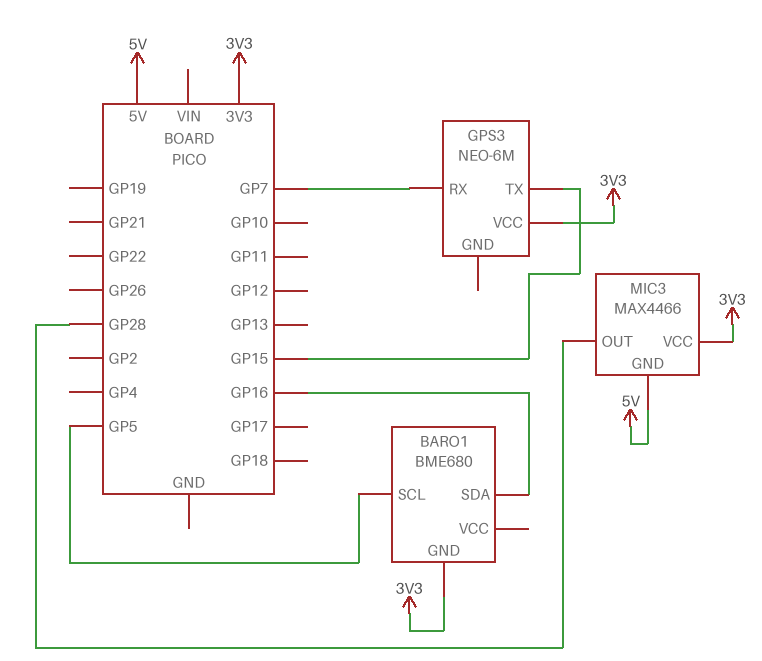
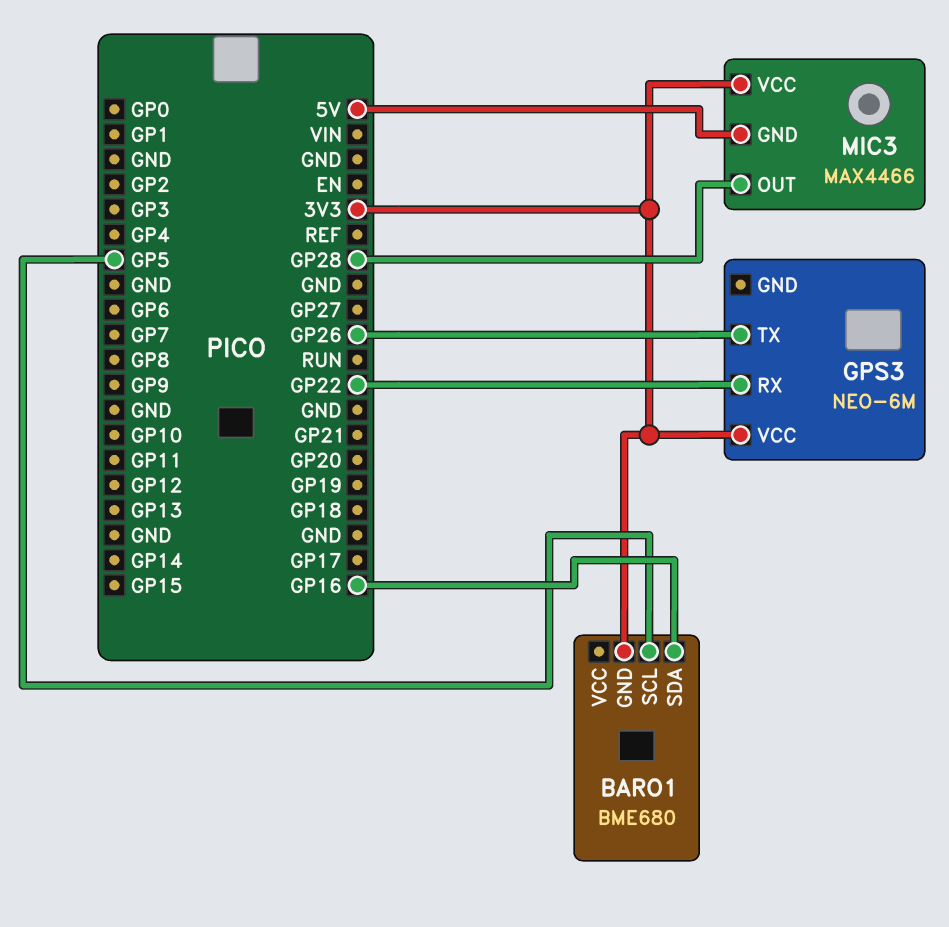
GPS3 pin RX: GP7 -> GP22
GPS3 pin TX: GP15 -> GP26

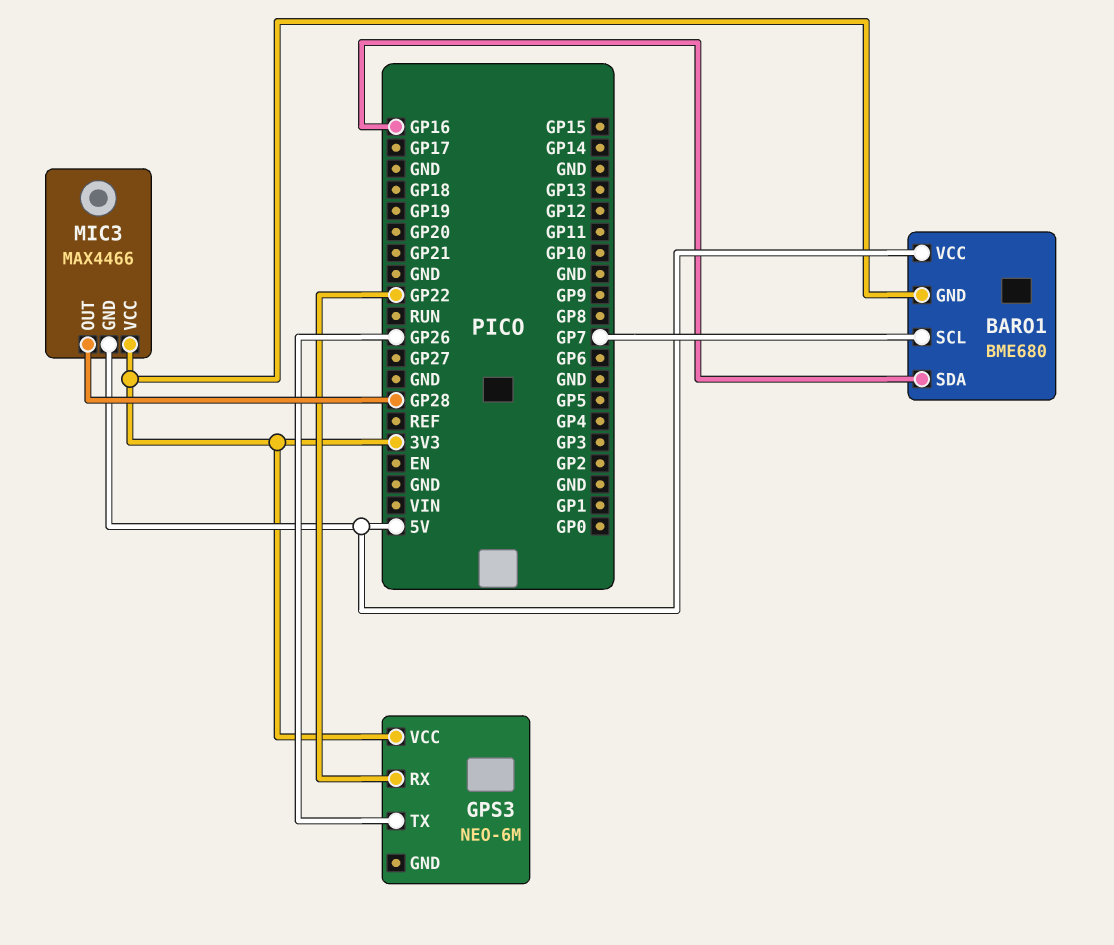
BARO1 pin SCL: GP5 -> GP7
BARO1 pin VCC: none -> 5V

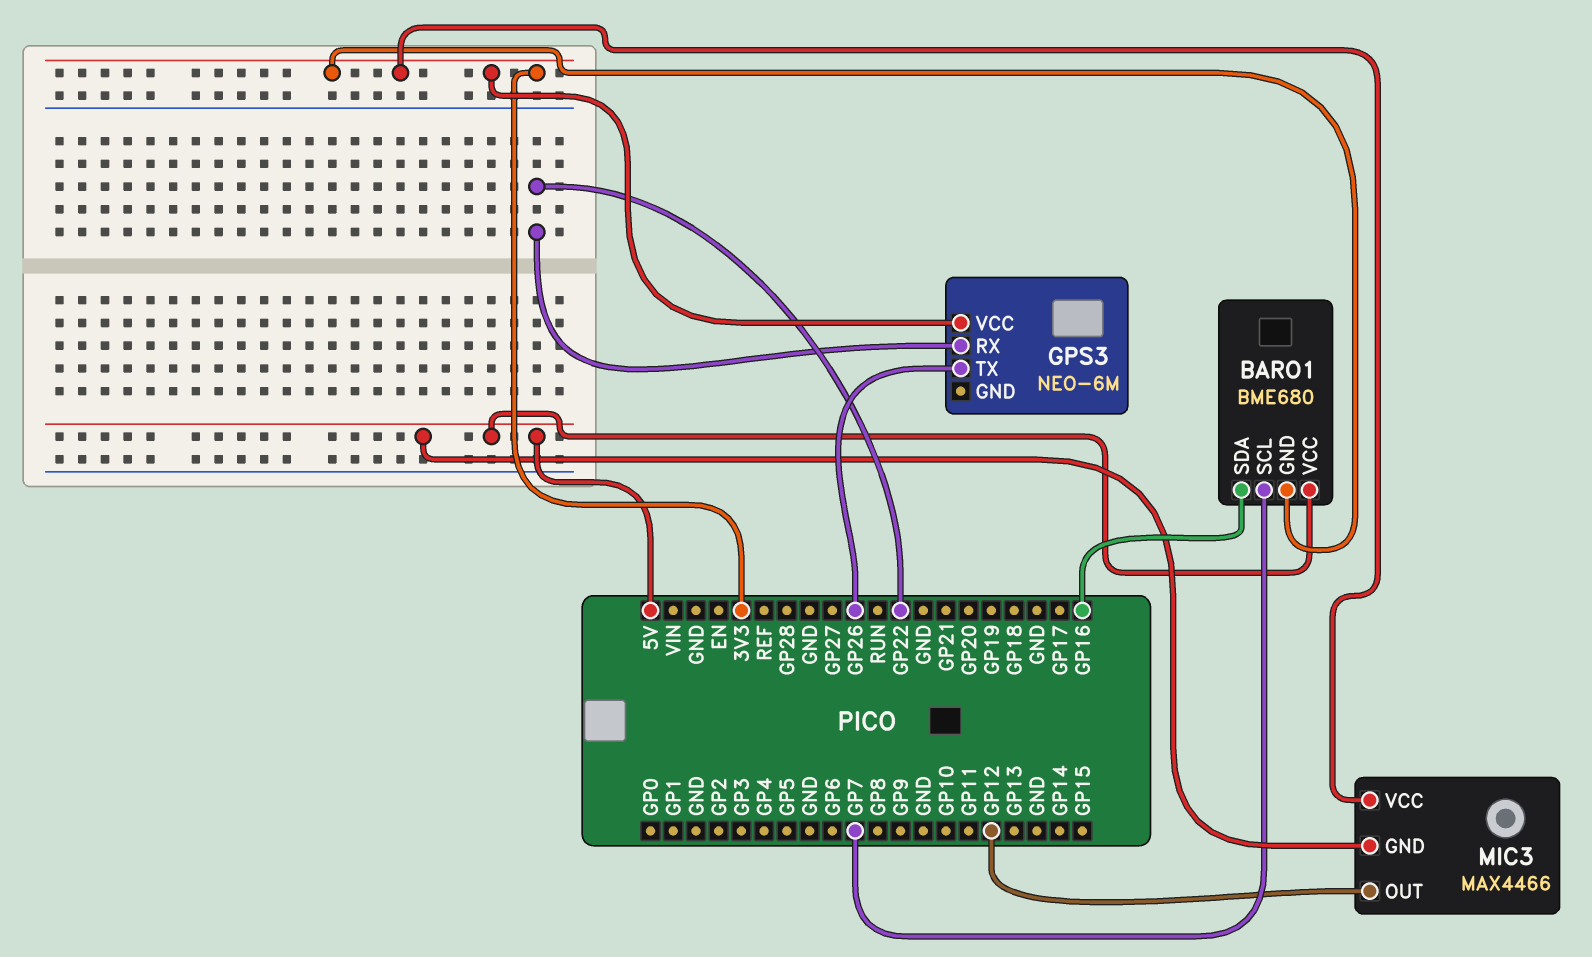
MIC3 pin OUT: GP28 -> GP12

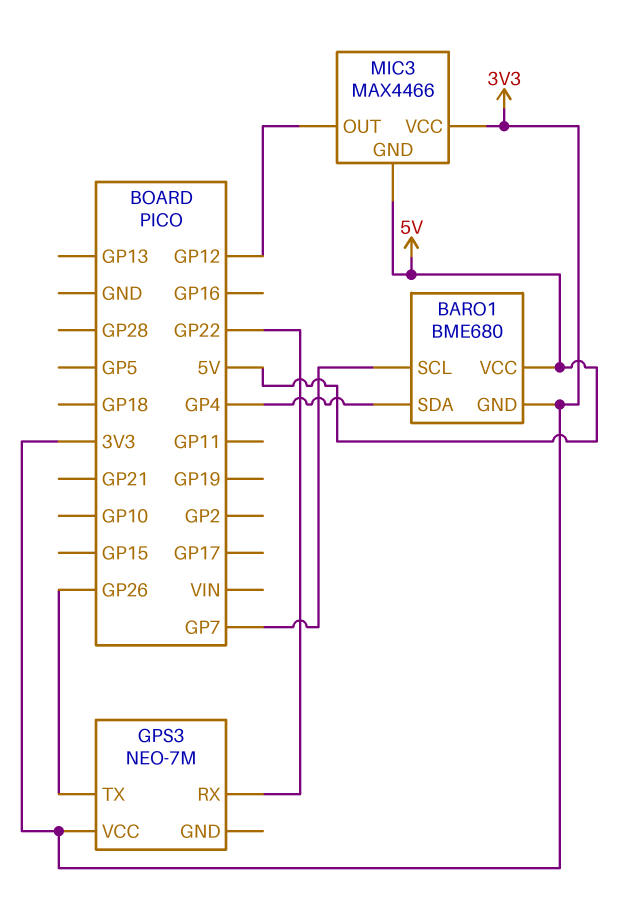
BARO1 pin SDA: GP16 -> GP4
GPS3: NEO-6M -> NEO-7M

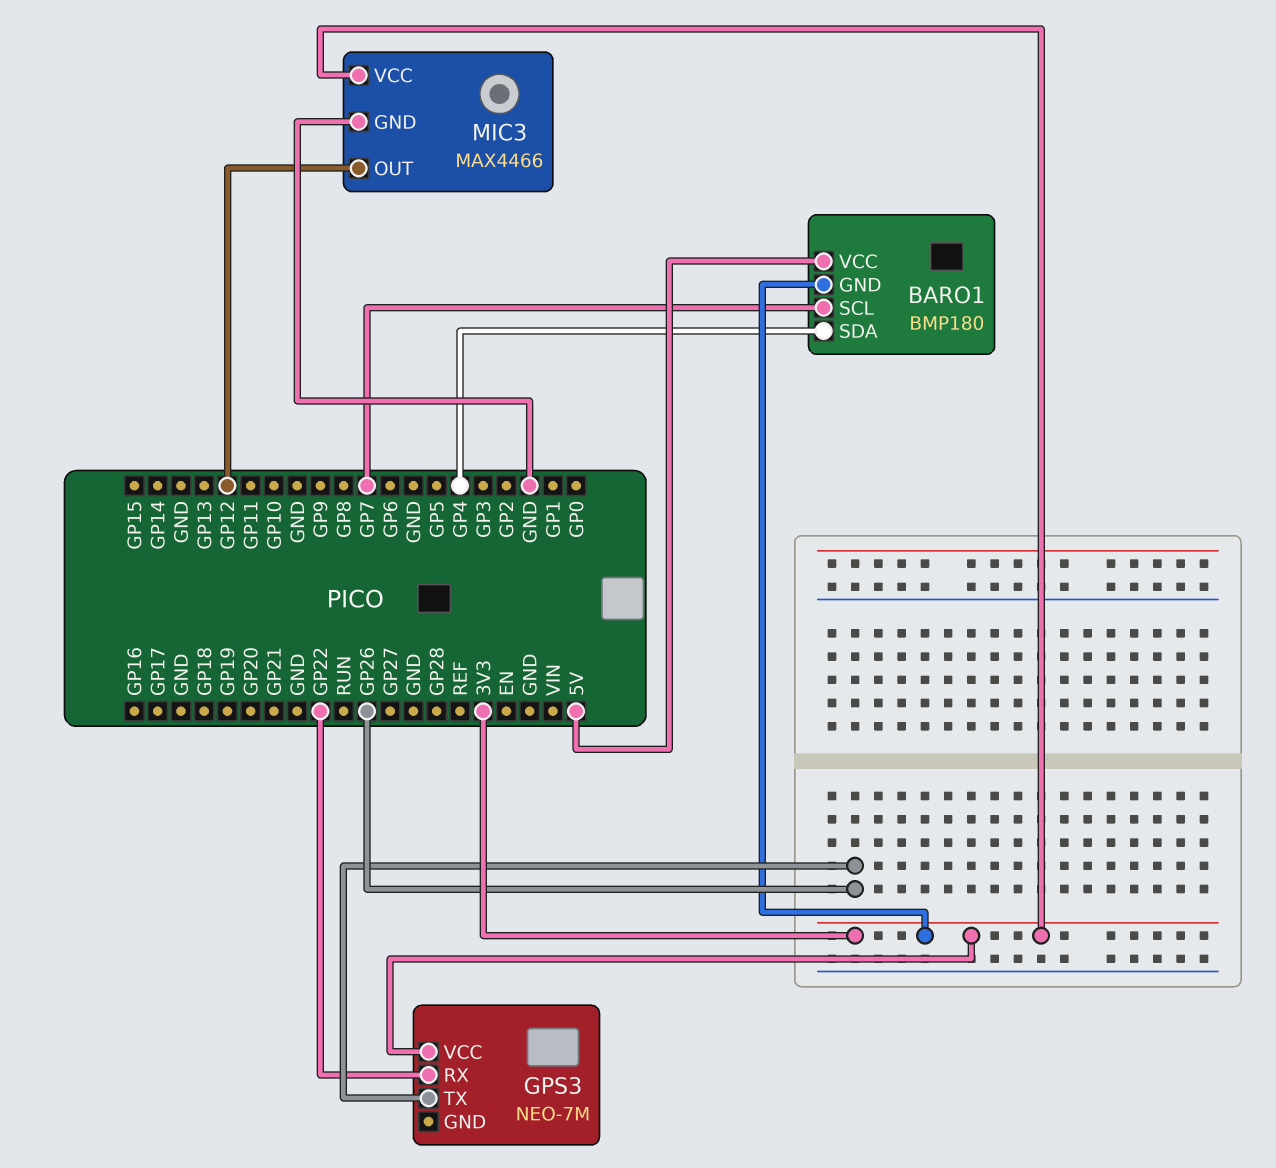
BARO1: BME680 -> BMP180
MIC3 pin GND: 5V -> GND

